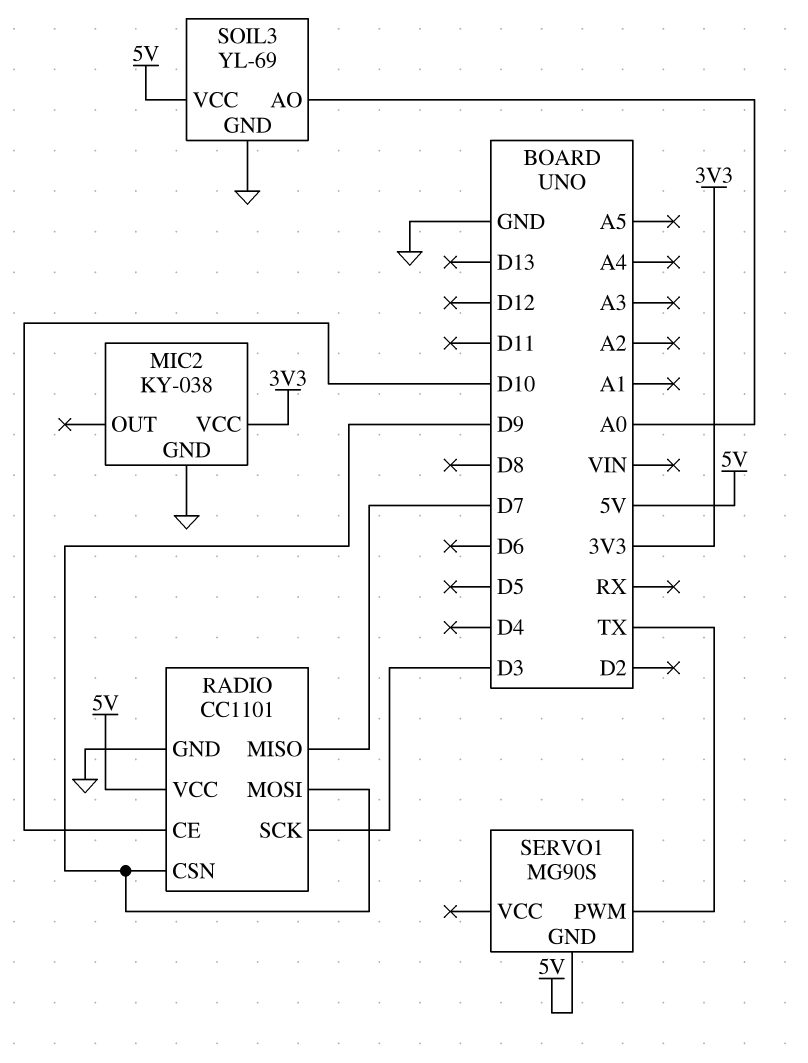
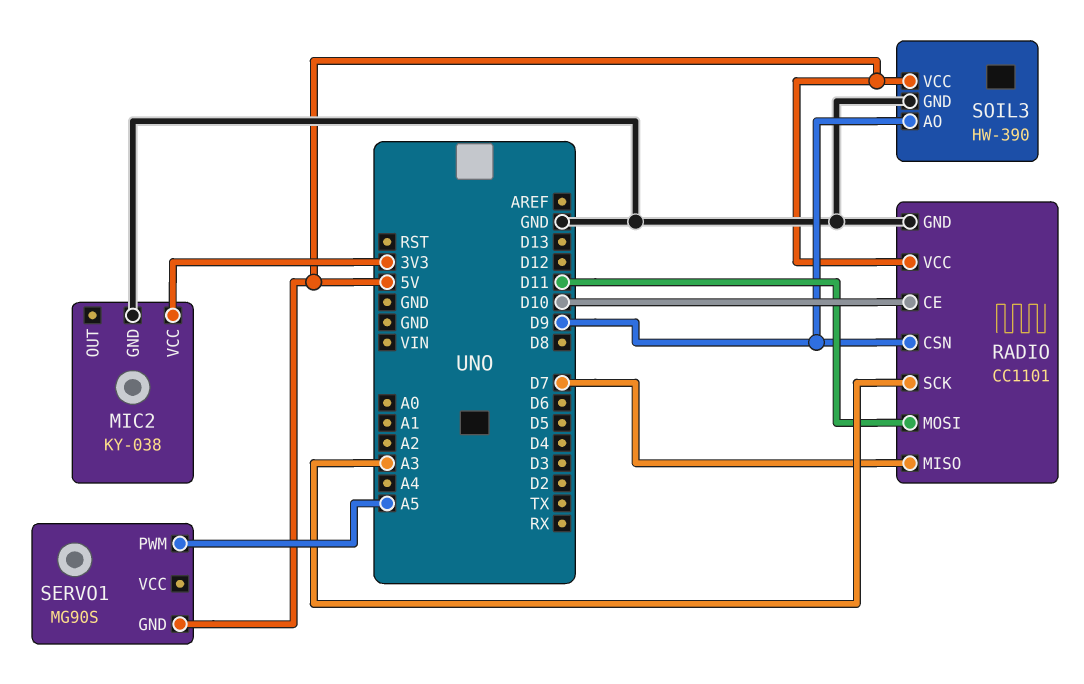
RADIO pin MOSI: D9 -> D11
RADIO pin SCK: D3 -> A3
SERVO1 pin PWM: TX -> A5
SOIL3: YL-69 -> HW-390
SOIL3 pin AO: A0 -> D9

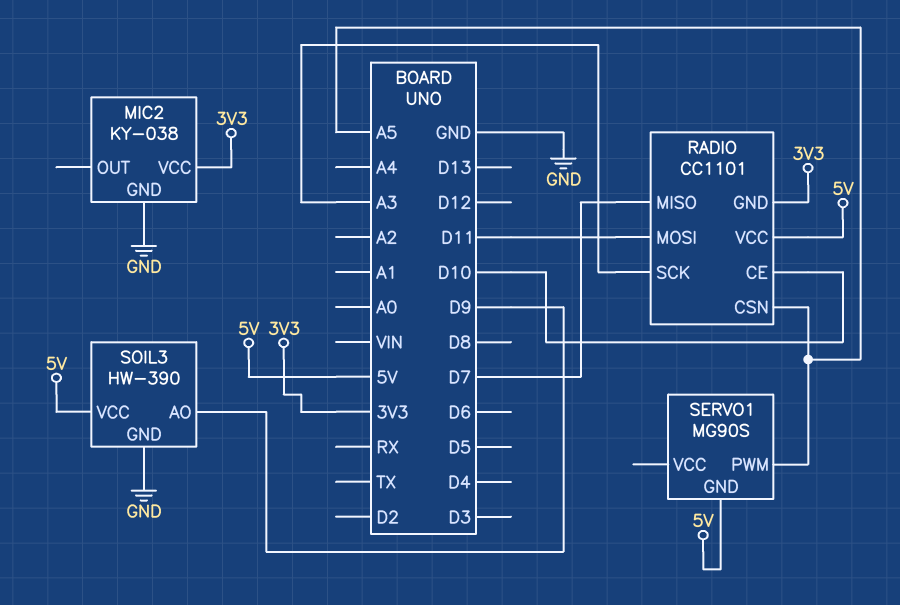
RADIO pin CSN: D9 -> A5
RADIO pin GND: GND -> 3V3

